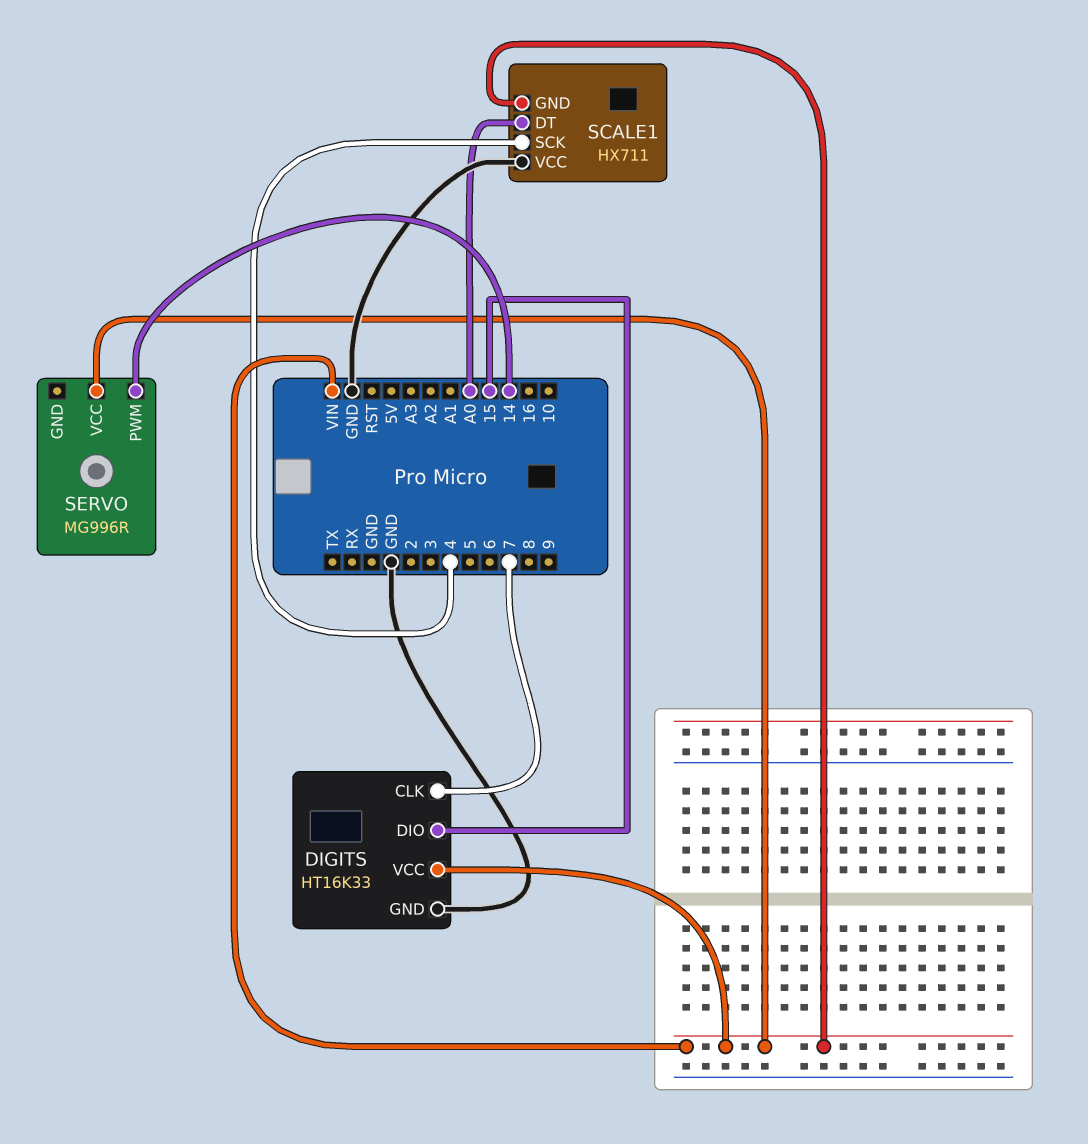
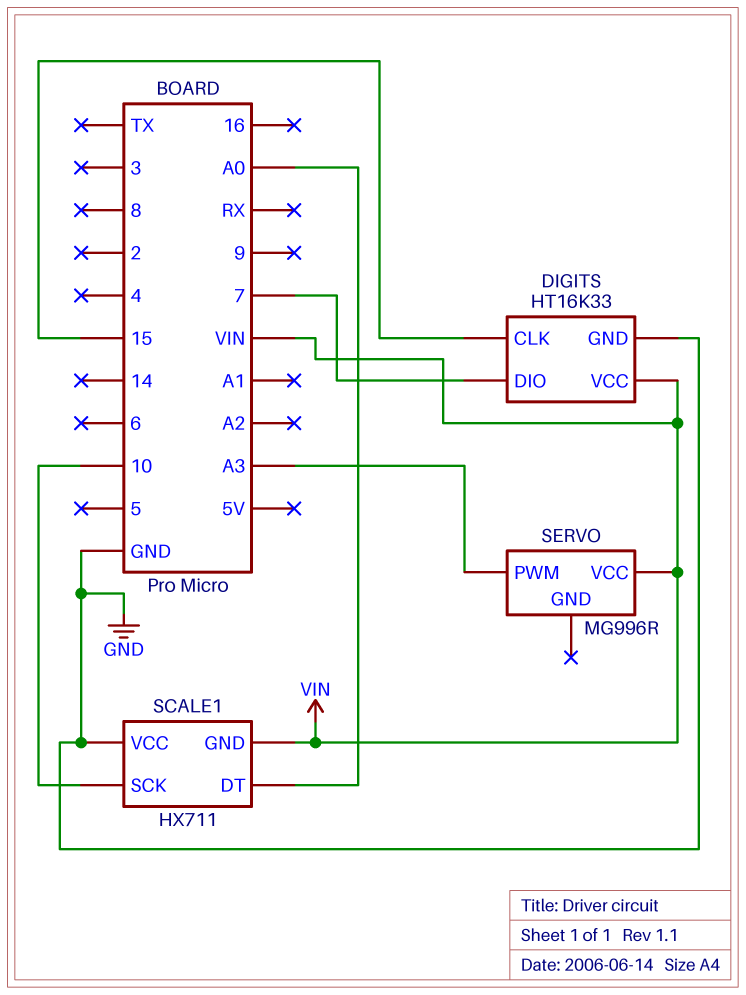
DIGITS pin CLK: 7 -> 15
DIGITS pin DIO: 15 -> 7
SCALE1 pin SCK: 4 -> 10
SERVO pin PWM: 14 -> A3

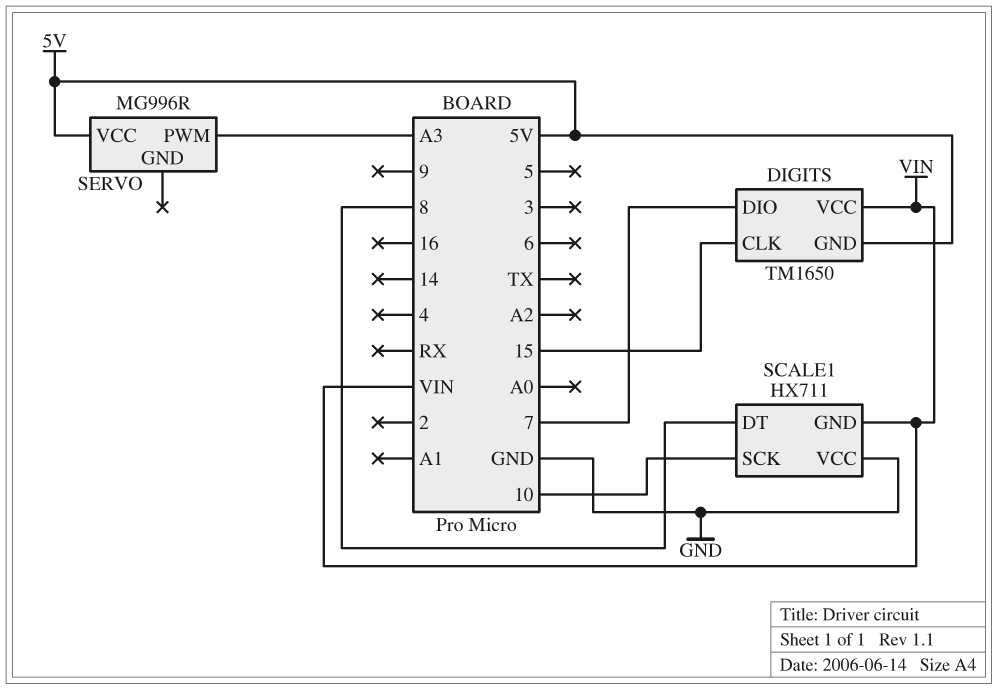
DIGITS: HT16K33 -> TM1650
DIGITS pin GND: GND -> 5V
SCALE1 pin DT: A0 -> 8
SERVO pin VCC: VIN -> 5V

